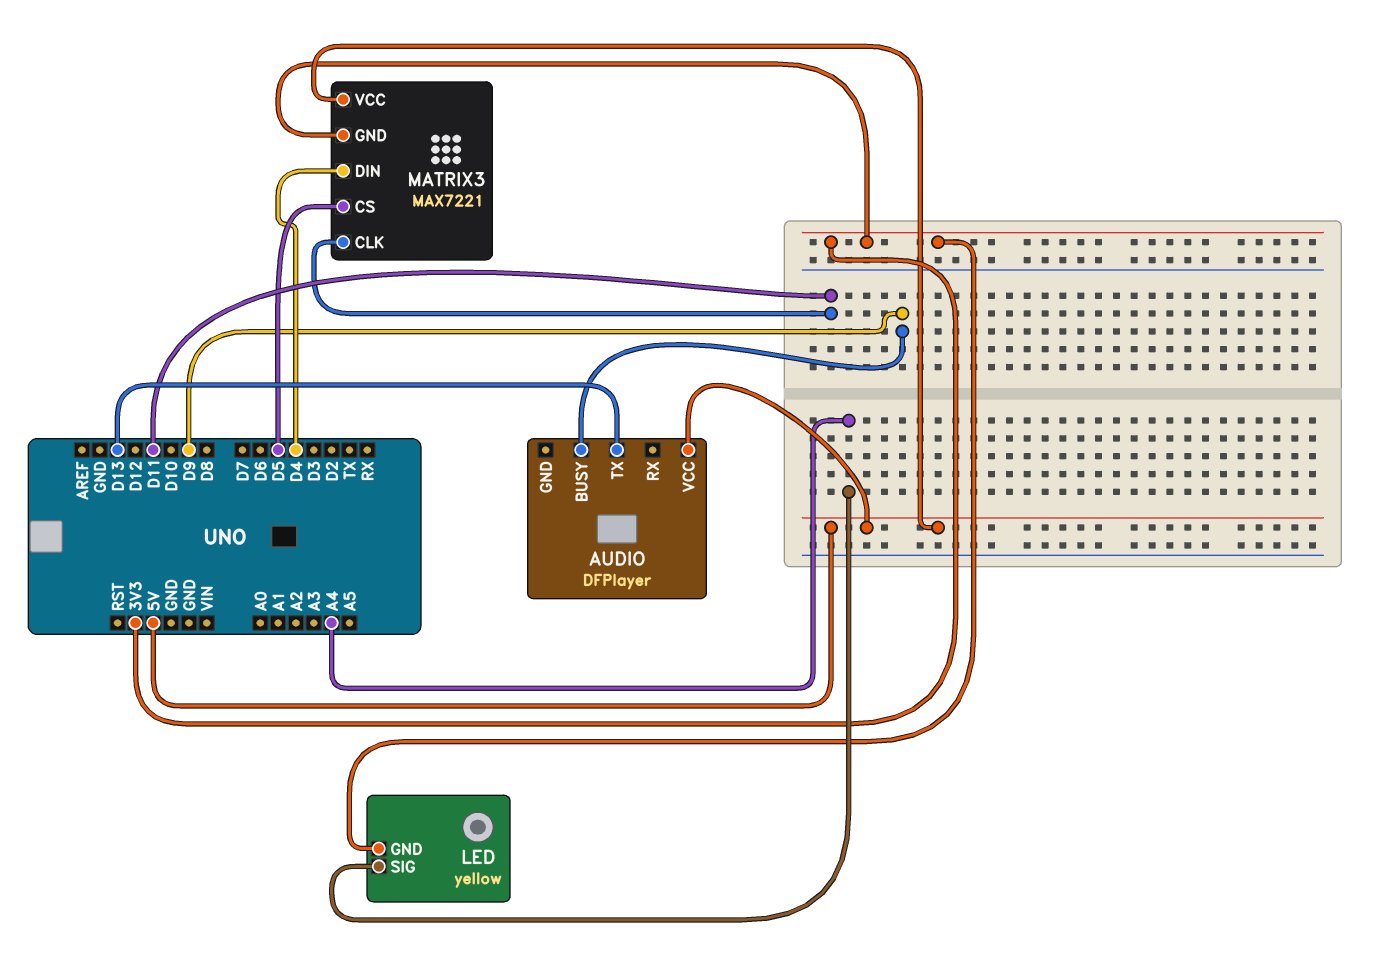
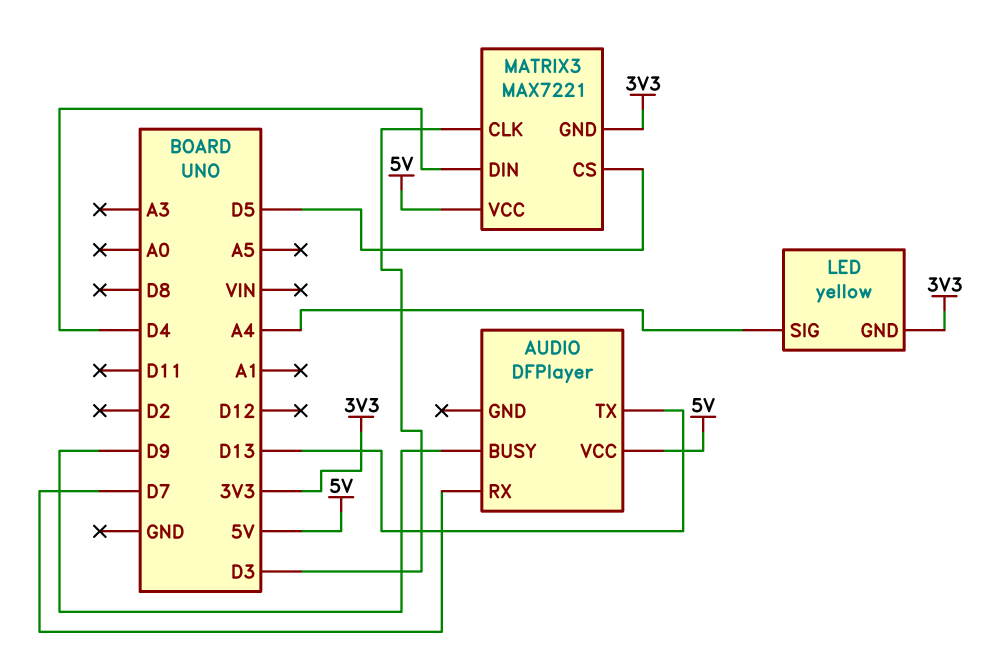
AUDIO pin RX: none -> D7
MATRIX3 pin CLK: D11 -> D3

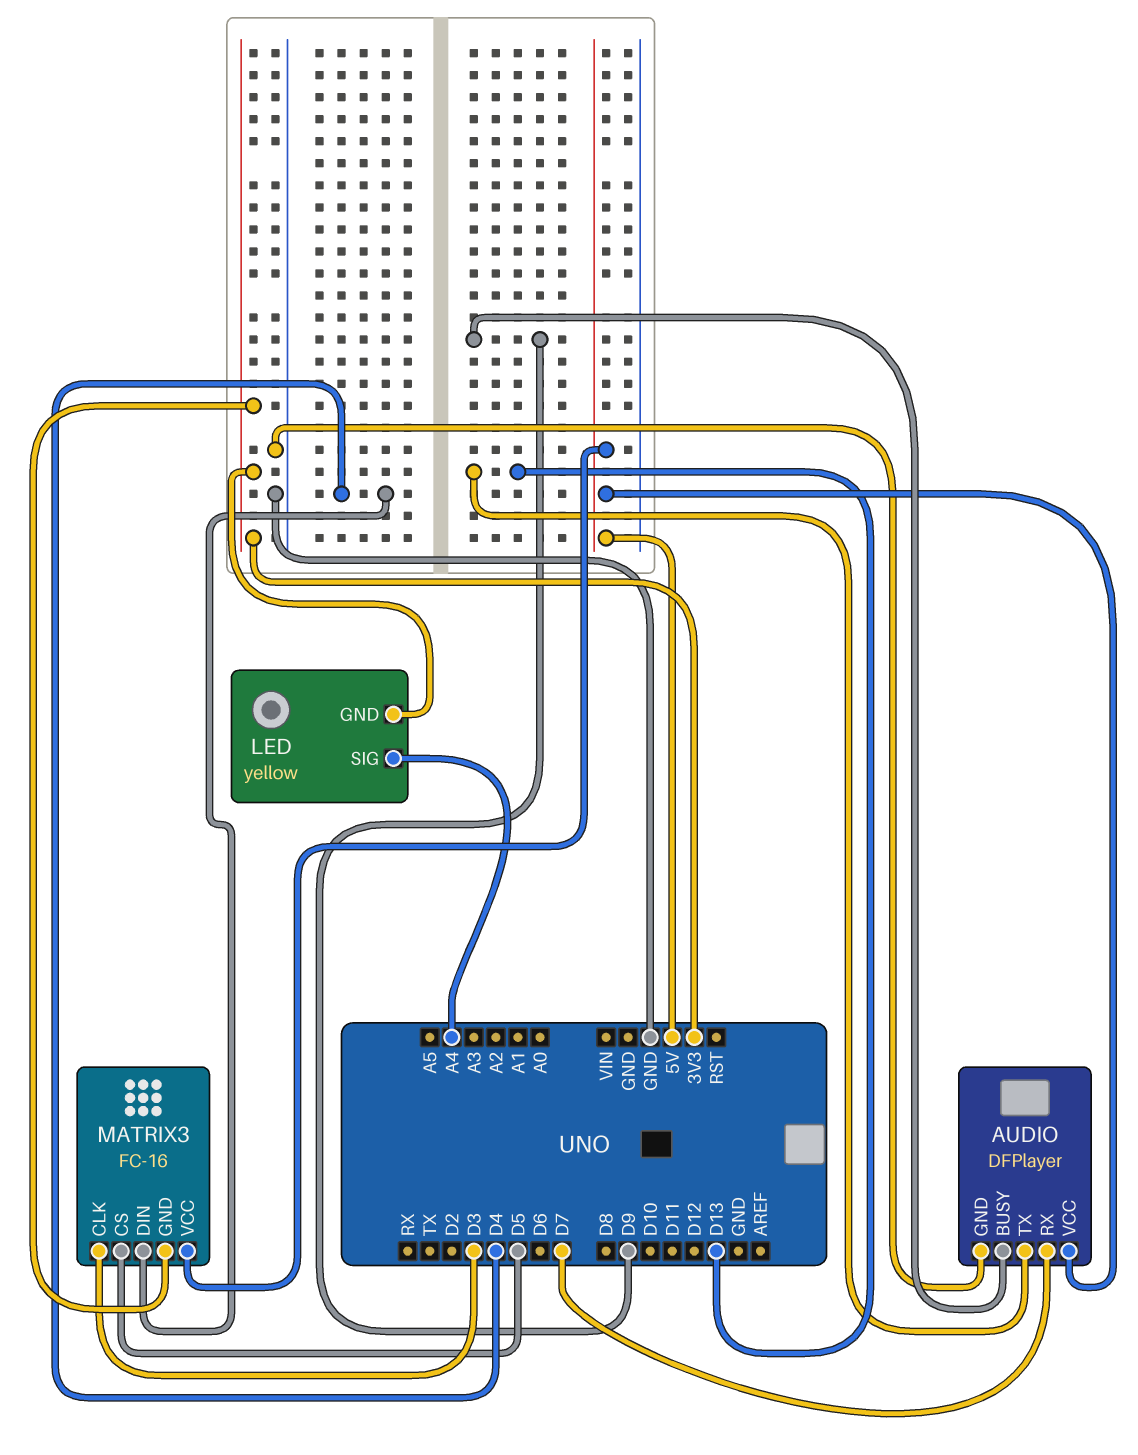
AUDIO pin GND: none -> GND
MATRIX3: MAX7221 -> FC-16

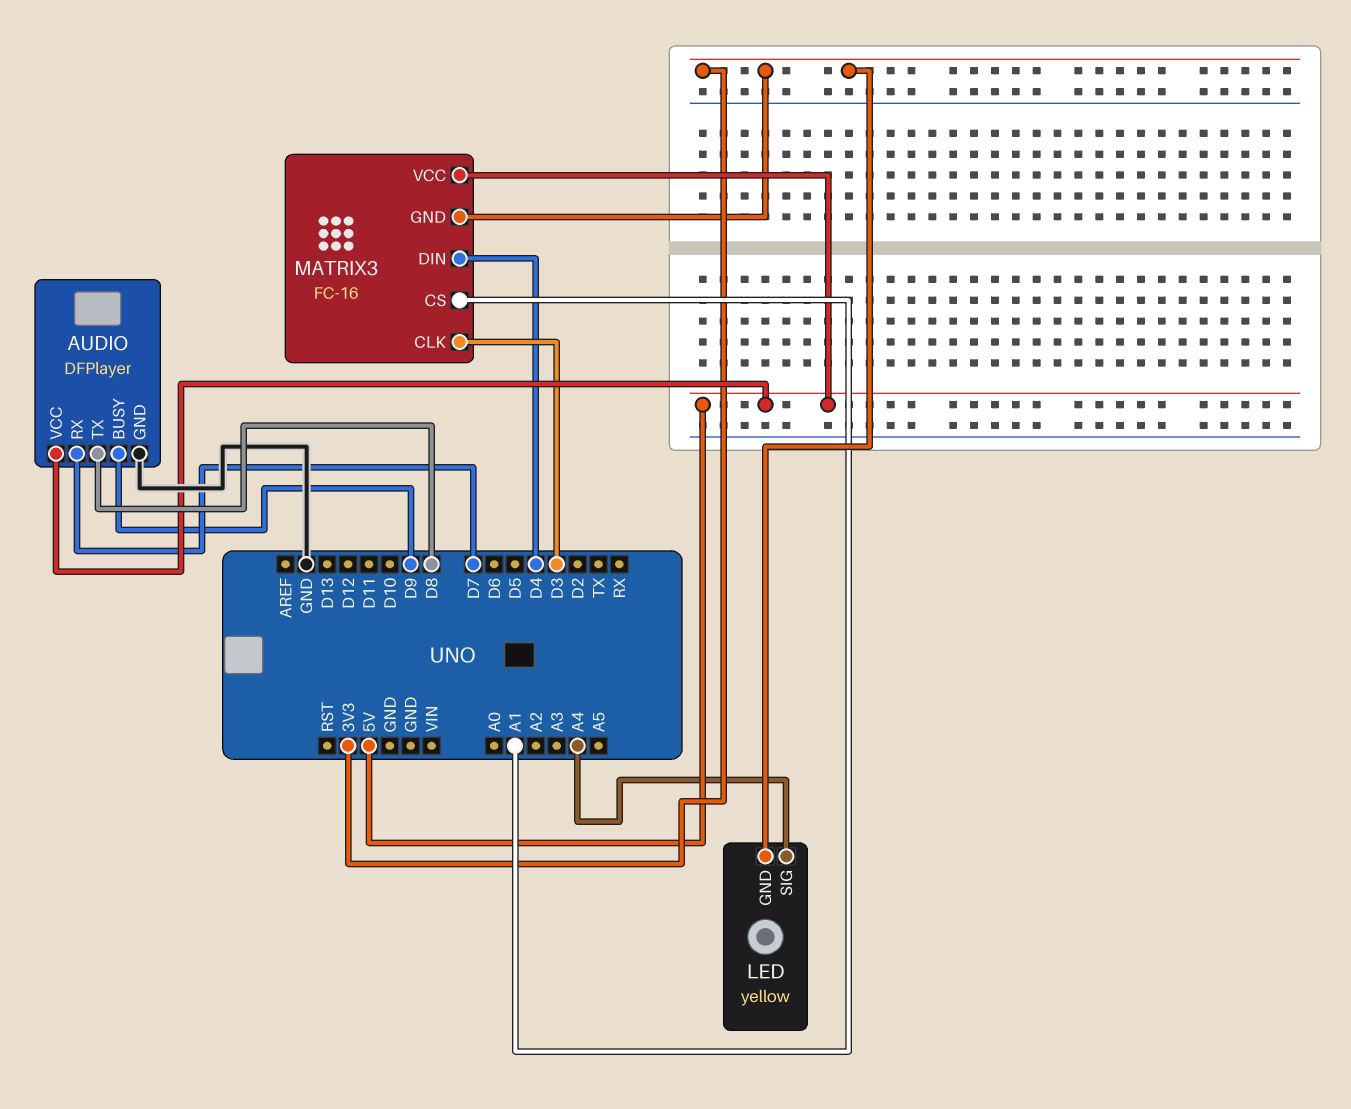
AUDIO pin TX: D13 -> D8
MATRIX3 pin CS: D5 -> A1

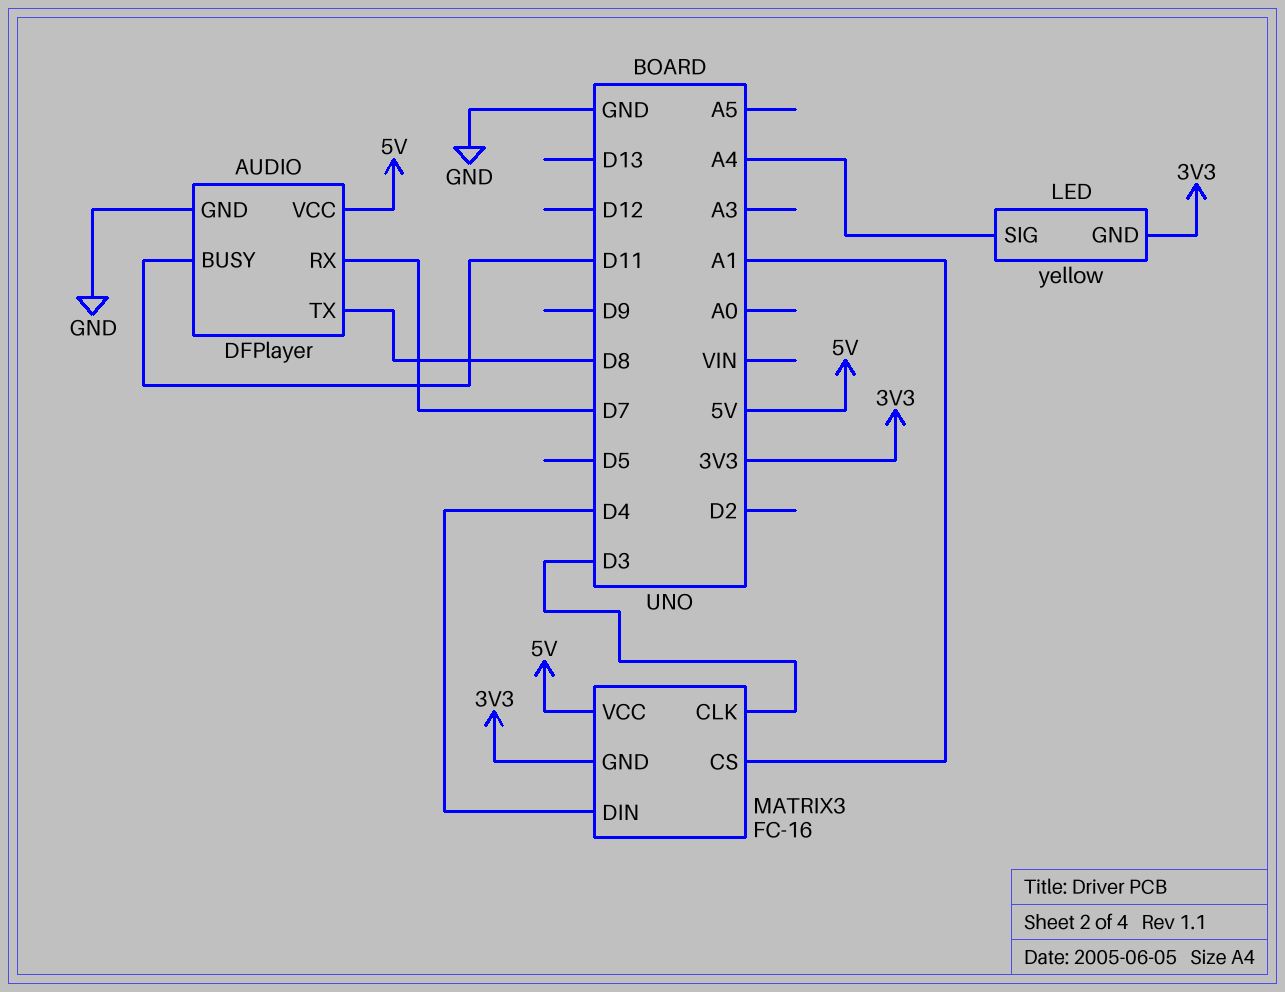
AUDIO pin BUSY: D9 -> D11

